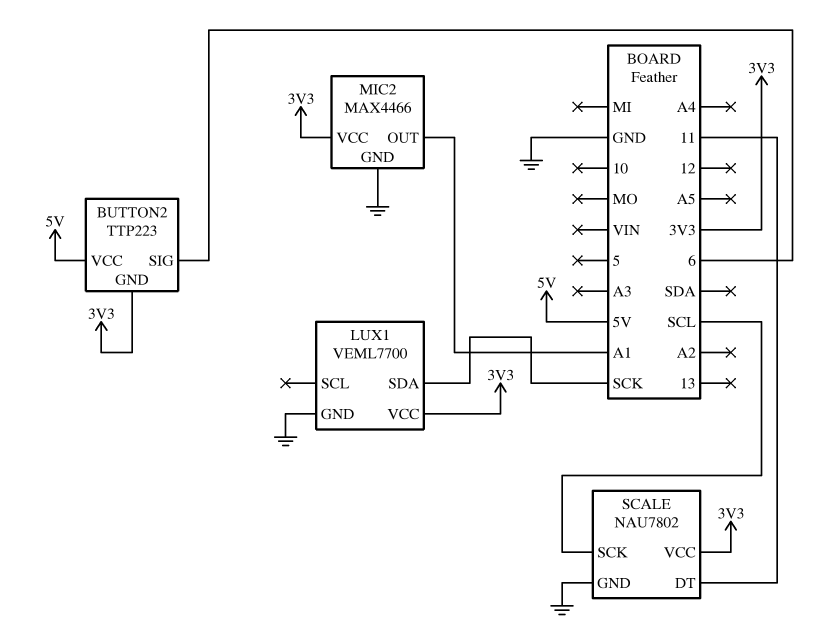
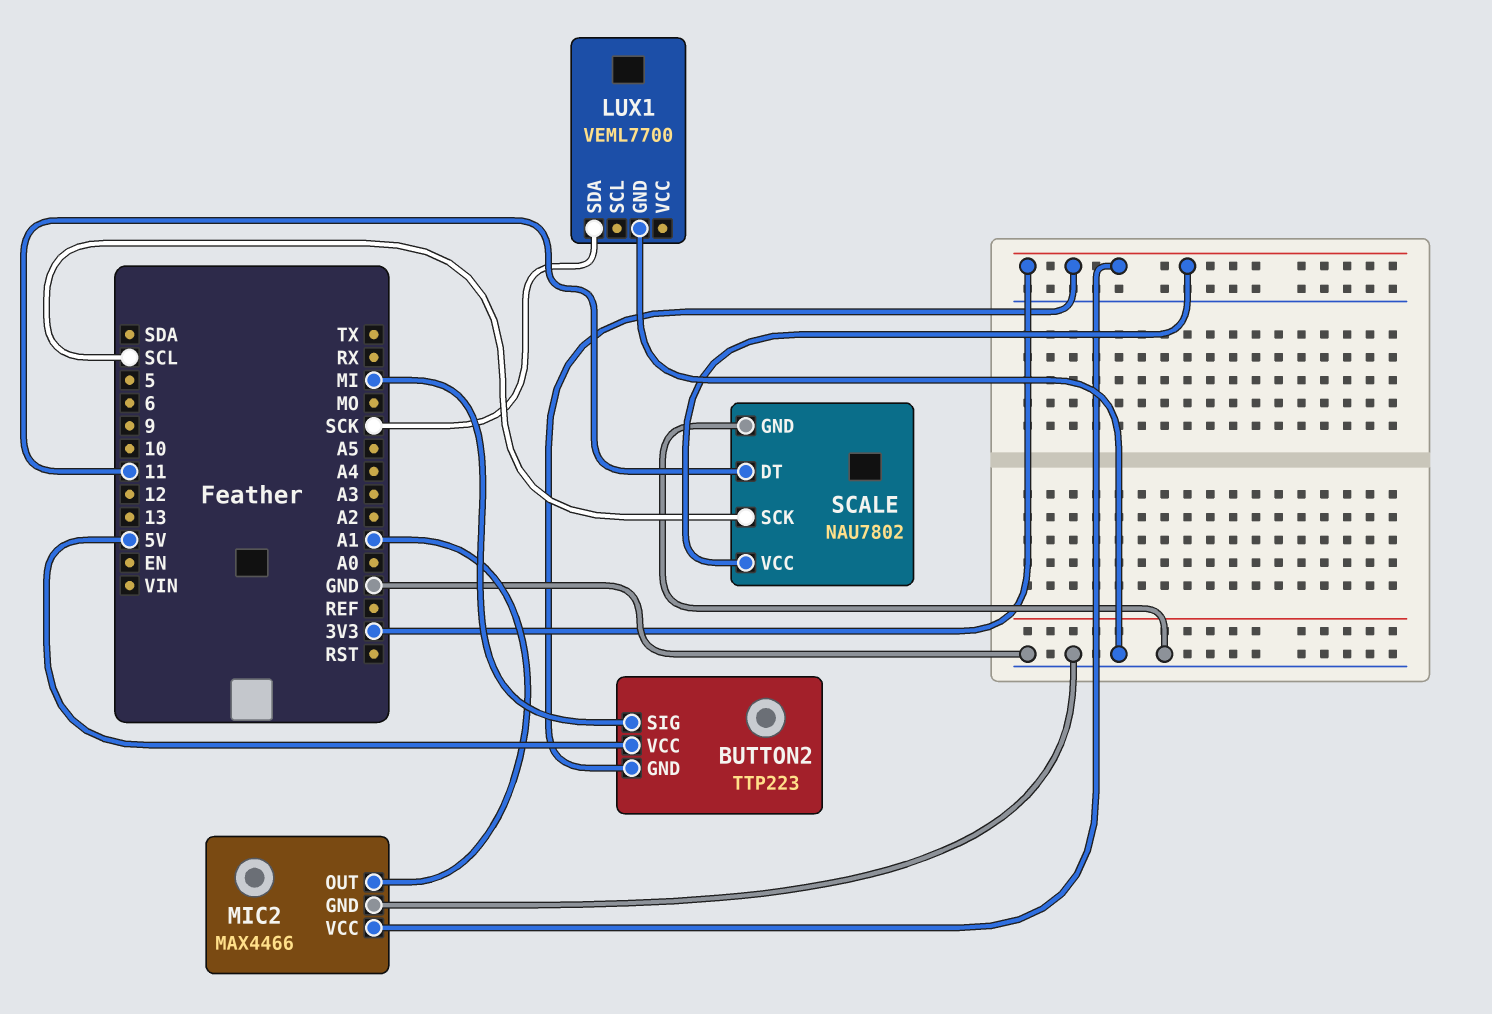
BUTTON2 pin SIG: 6 -> MI
LUX1 pin VCC: 3V3 -> none

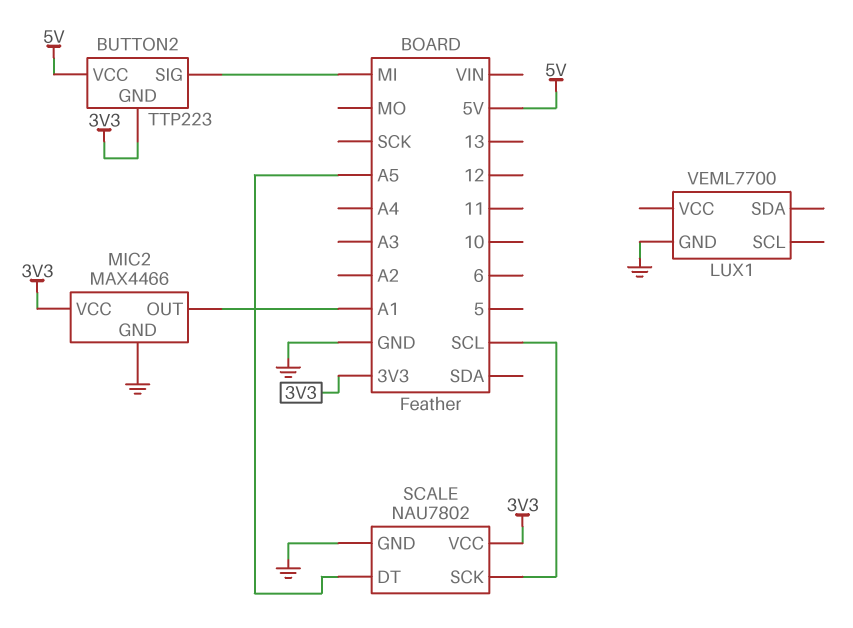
LUX1 pin SDA: SCK -> none
SCALE pin DT: 11 -> A5

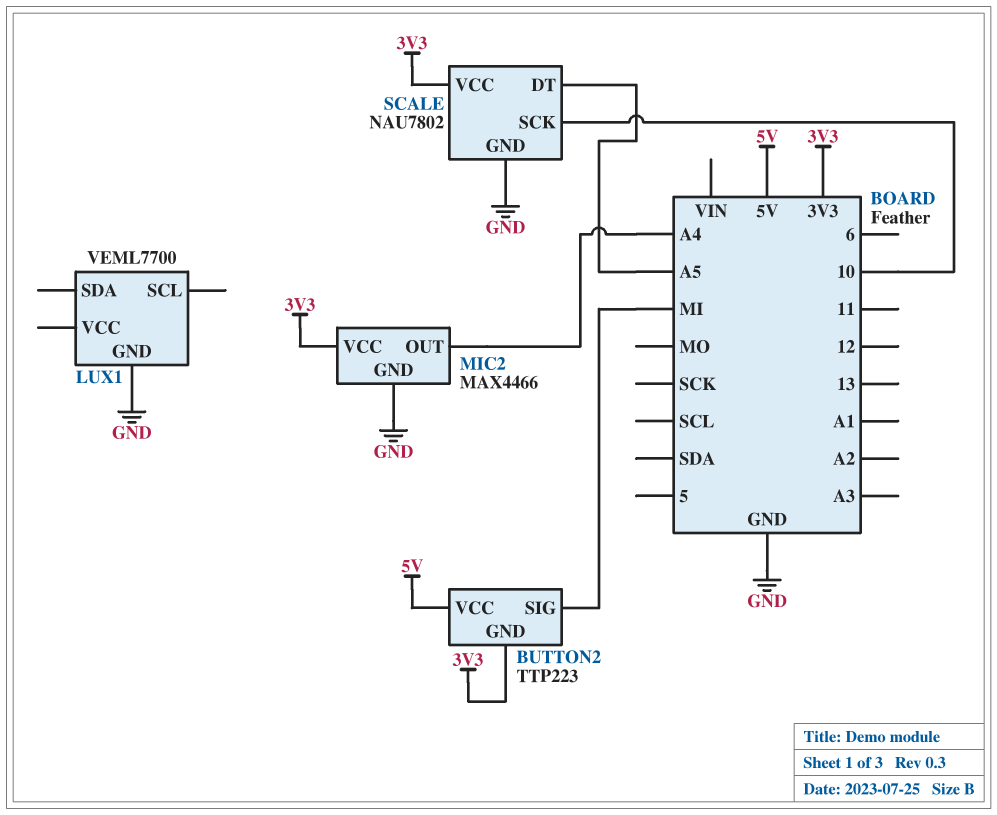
MIC2 pin OUT: A1 -> A4
SCALE pin SCK: SCL -> 10

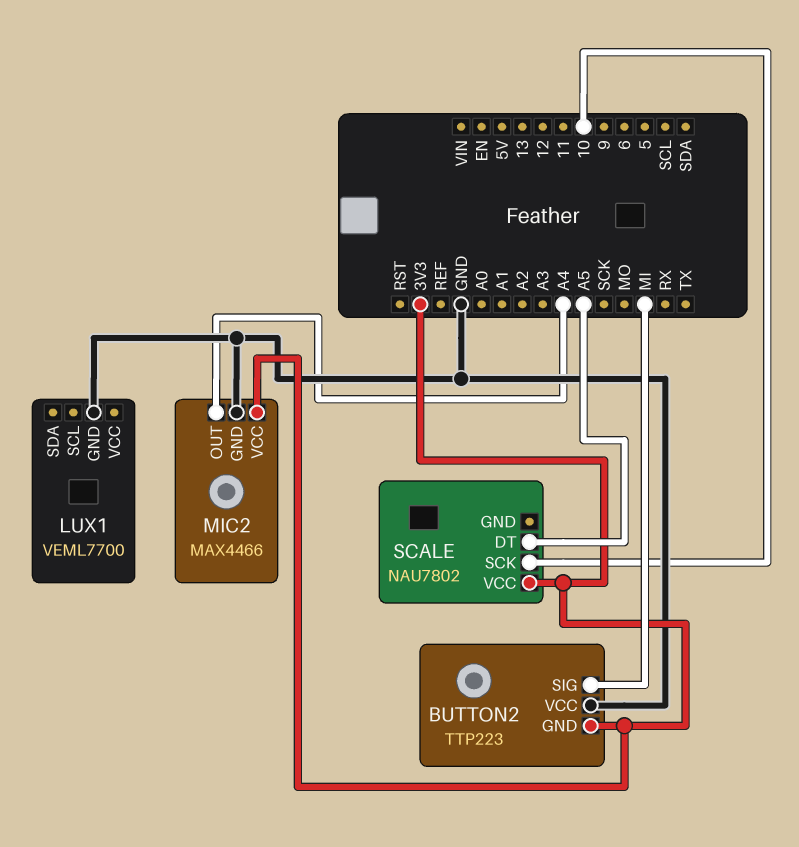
BUTTON2 pin VCC: 5V -> GND
SCALE pin GND: GND -> none

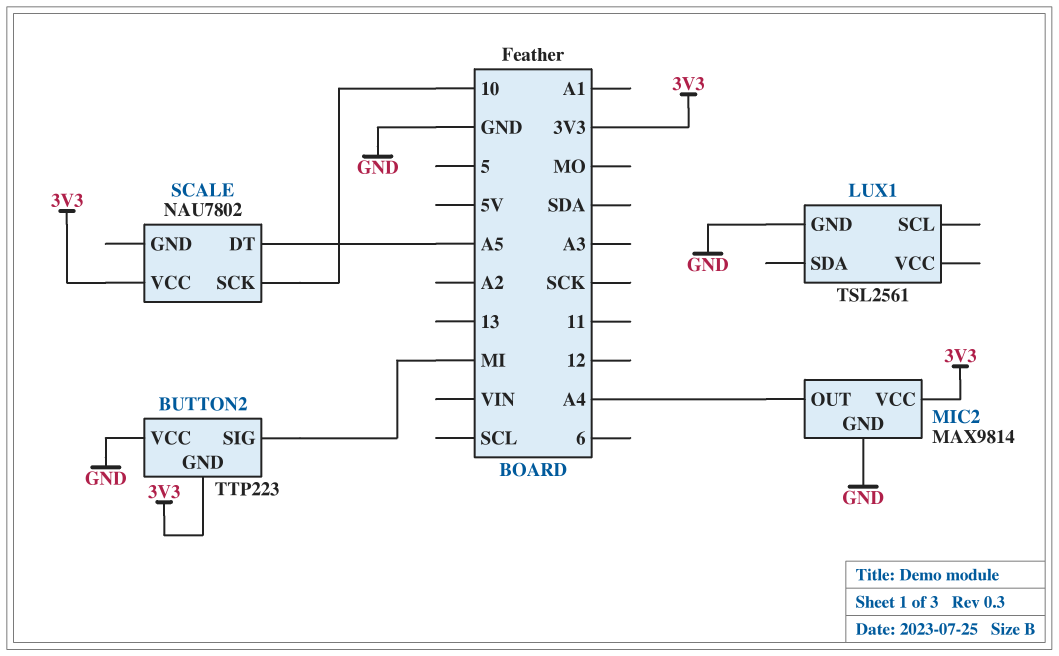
LUX1: VEML7700 -> TSL2561
MIC2: MAX4466 -> MAX9814

